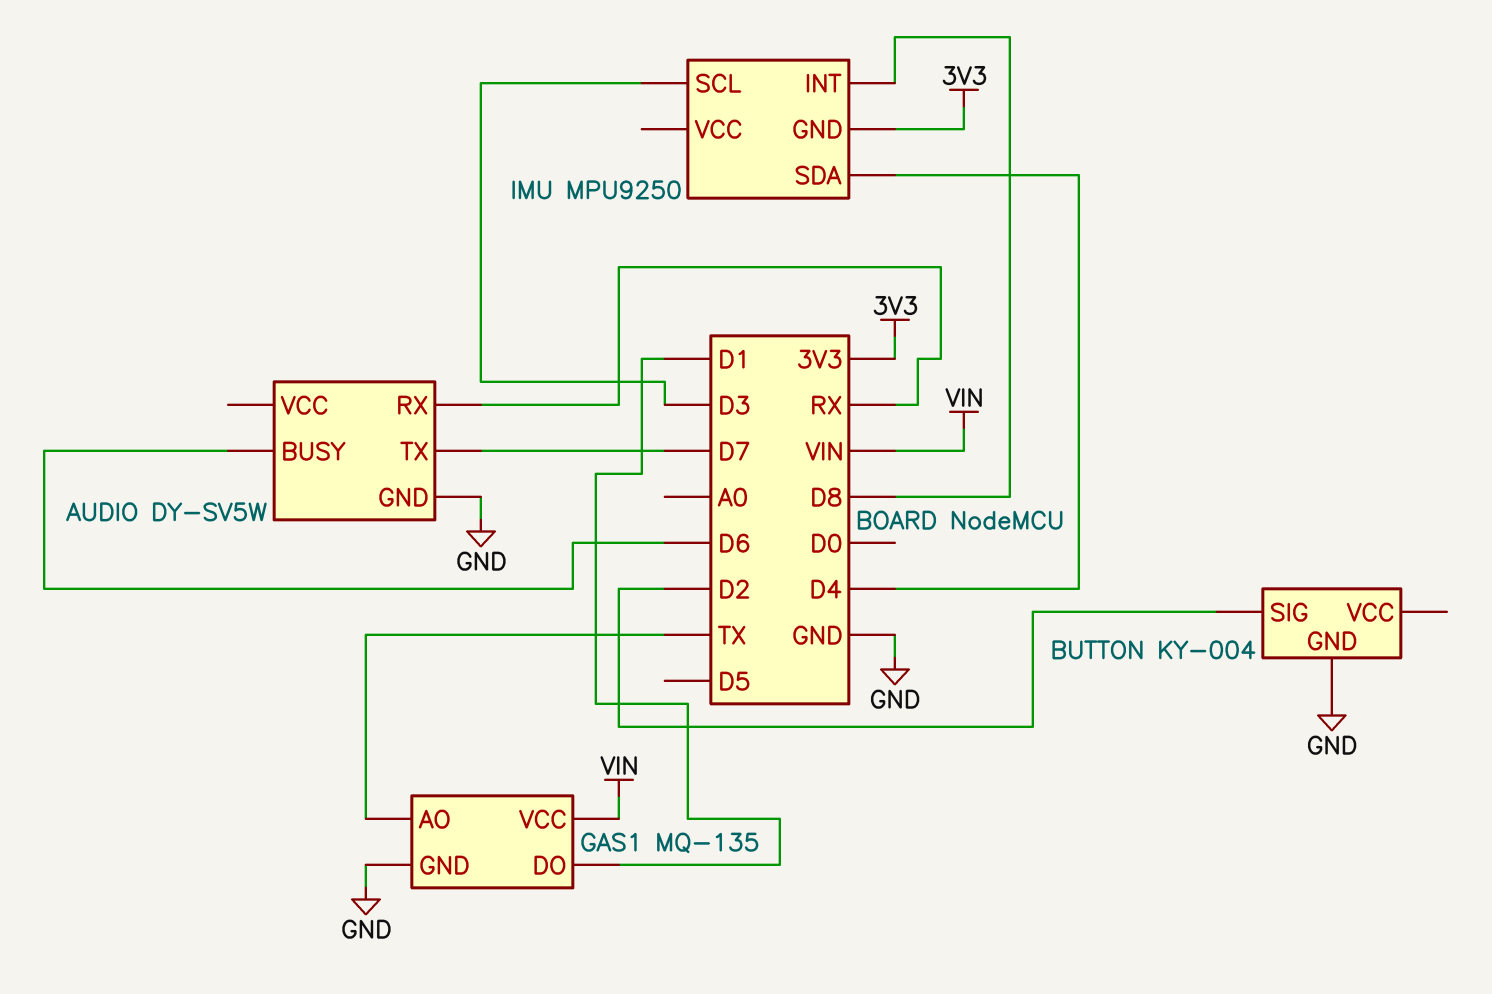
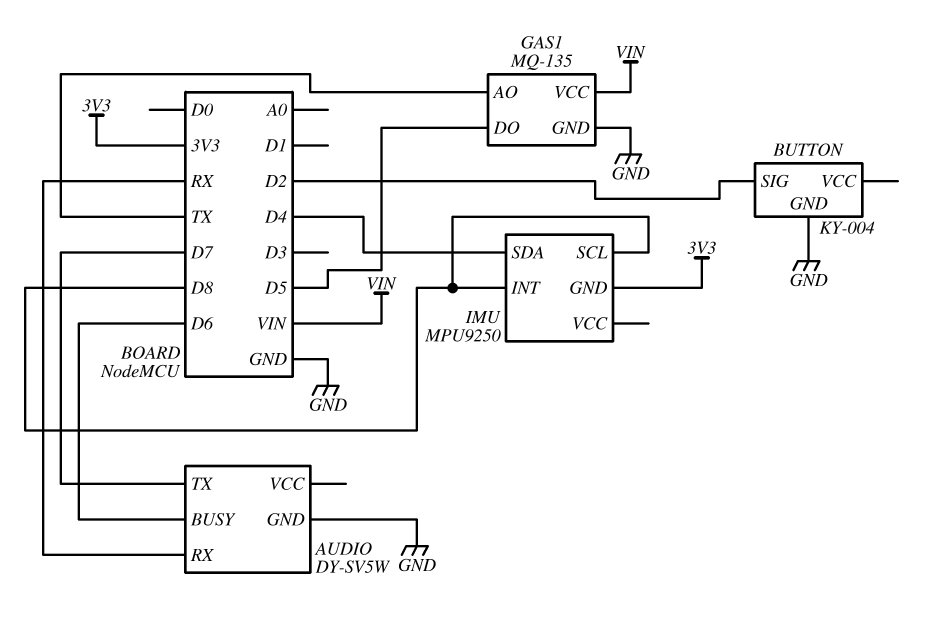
GAS1 pin DO: D1 -> D5
IMU pin SCL: D3 -> D8

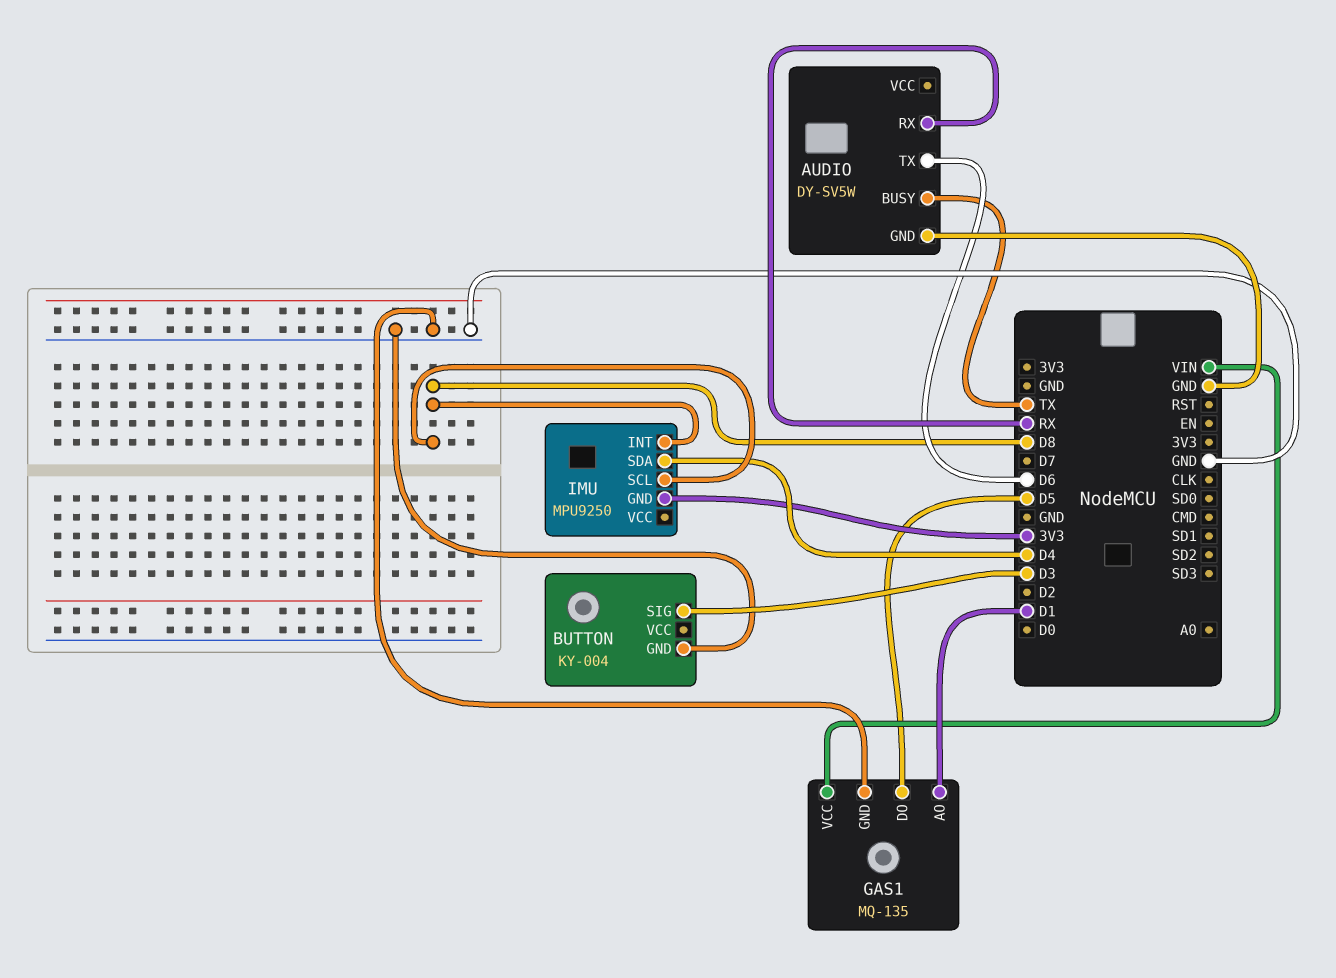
AUDIO pin BUSY: D6 -> TX
AUDIO pin TX: D7 -> D6
BUTTON pin SIG: D2 -> D3
GAS1 pin AO: TX -> D1

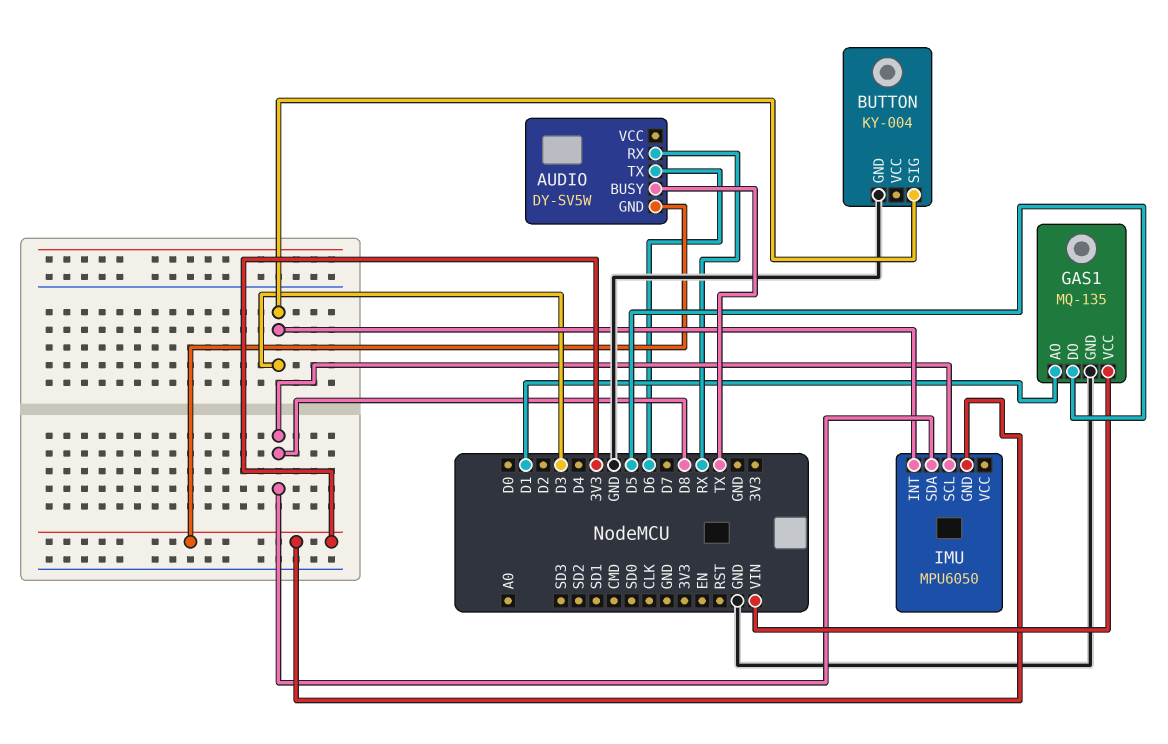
AUDIO pin GND: GND -> 3V3
IMU: MPU9250 -> MPU6050
IMU pin INT: D8 -> D3
IMU pin SDA: D4 -> D8

